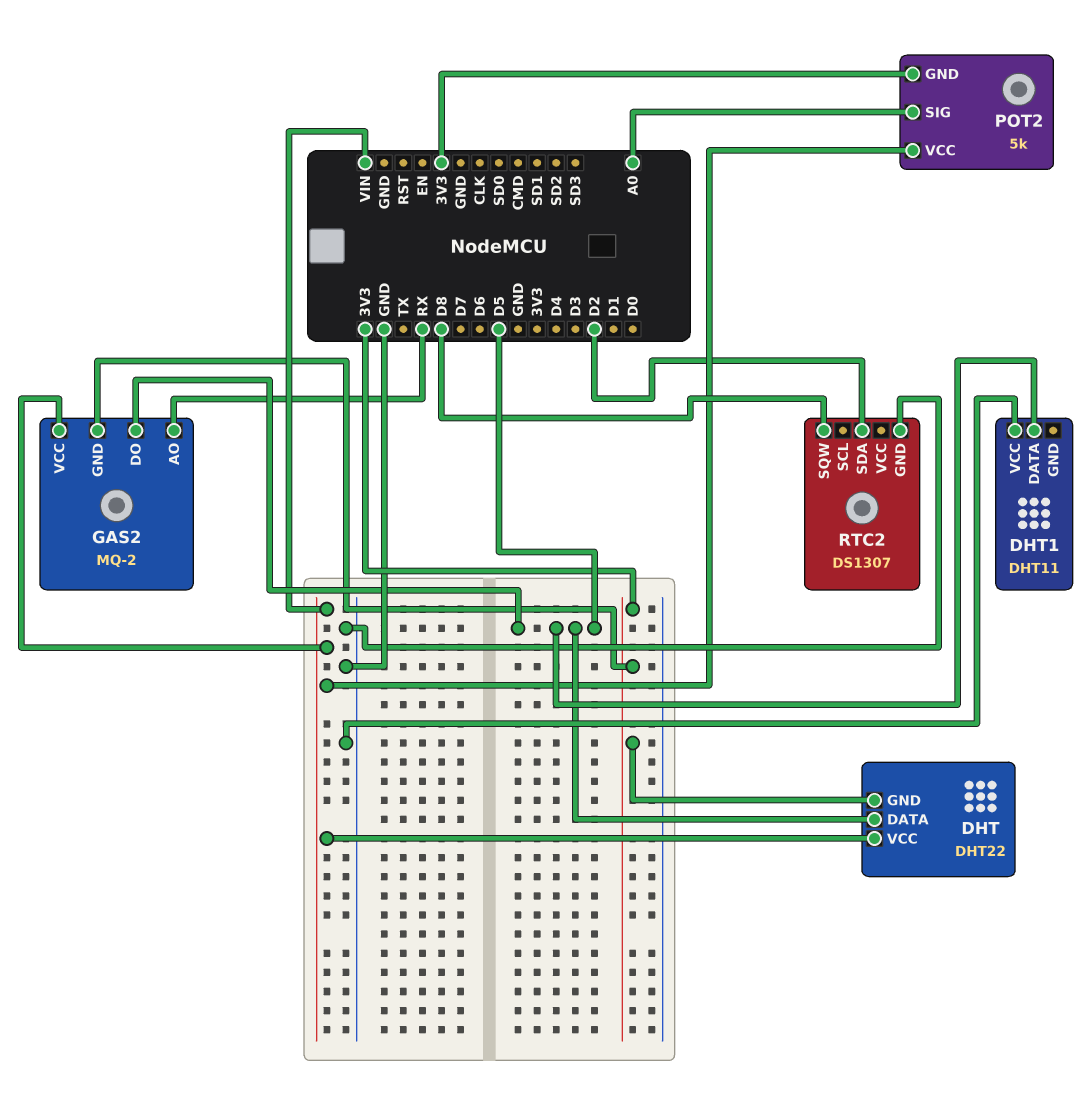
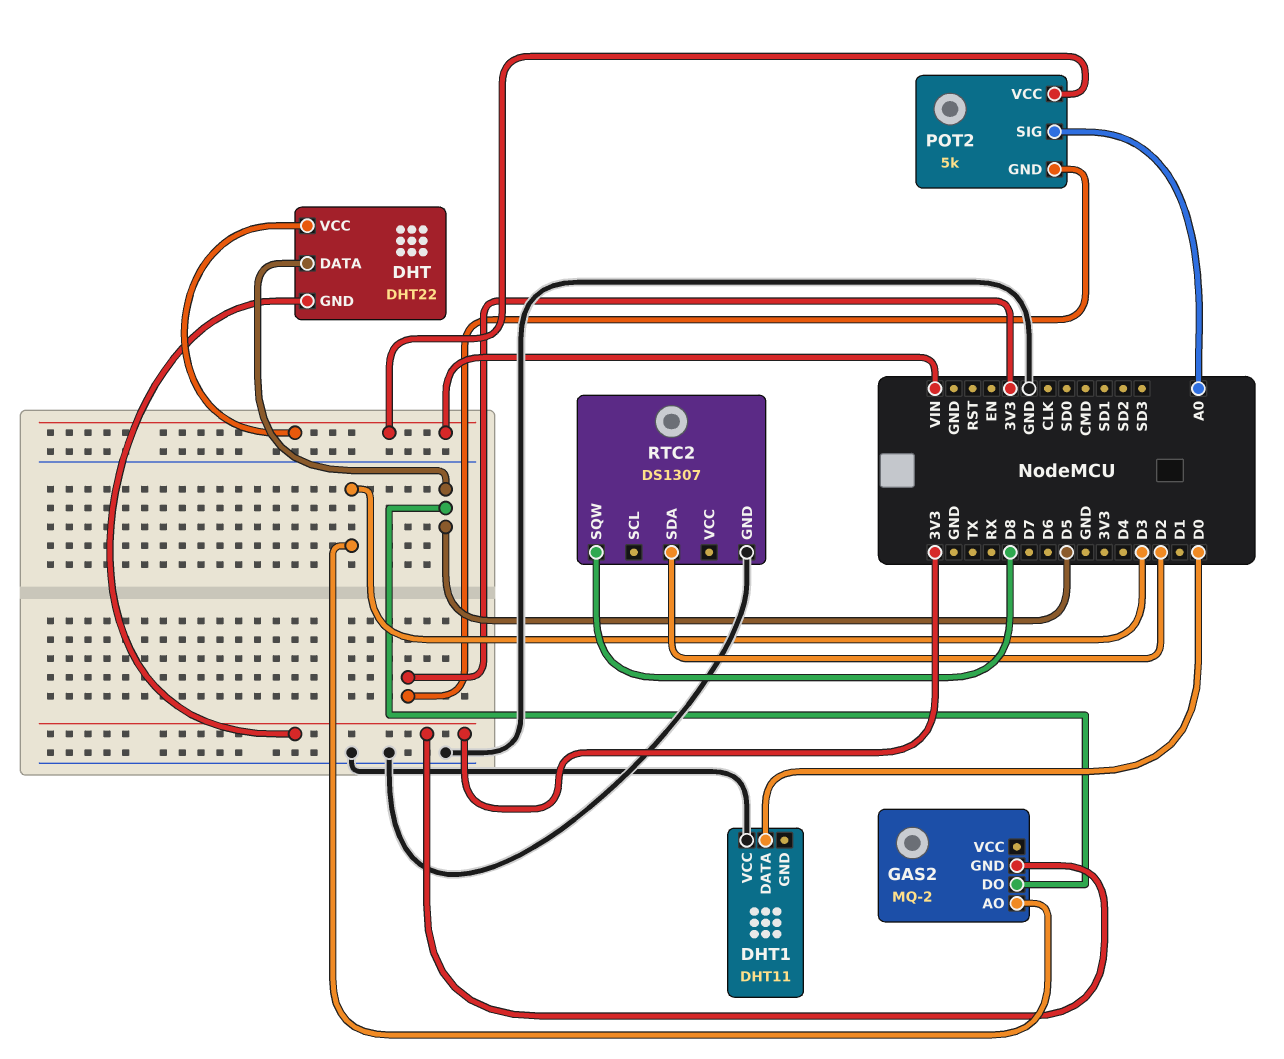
DHT1 pin DATA: D5 -> D0
GAS2 pin AO: RX -> D3
GAS2 pin VCC: VIN -> none

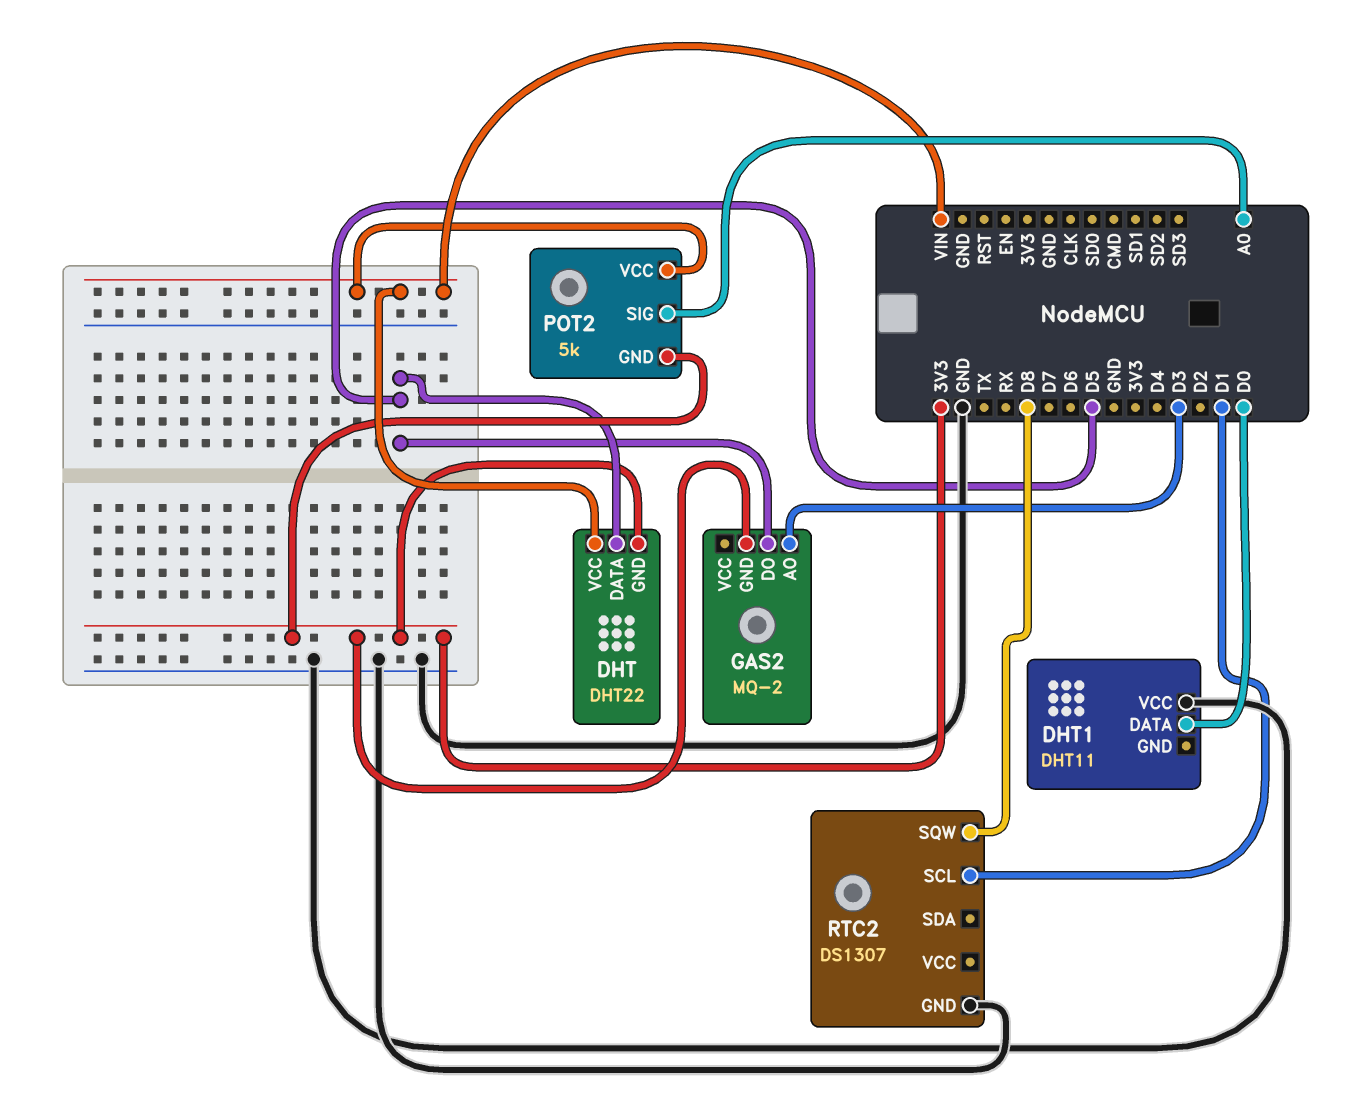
RTC2 pin SCL: none -> D1
RTC2 pin SDA: D2 -> none

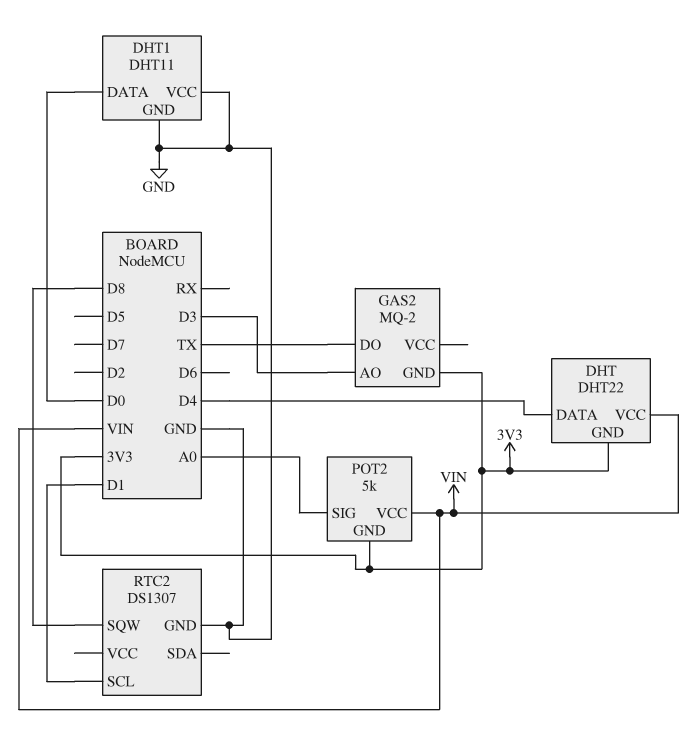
DHT pin DATA: D5 -> D4
DHT1 pin GND: none -> GND
GAS2 pin DO: D5 -> TX

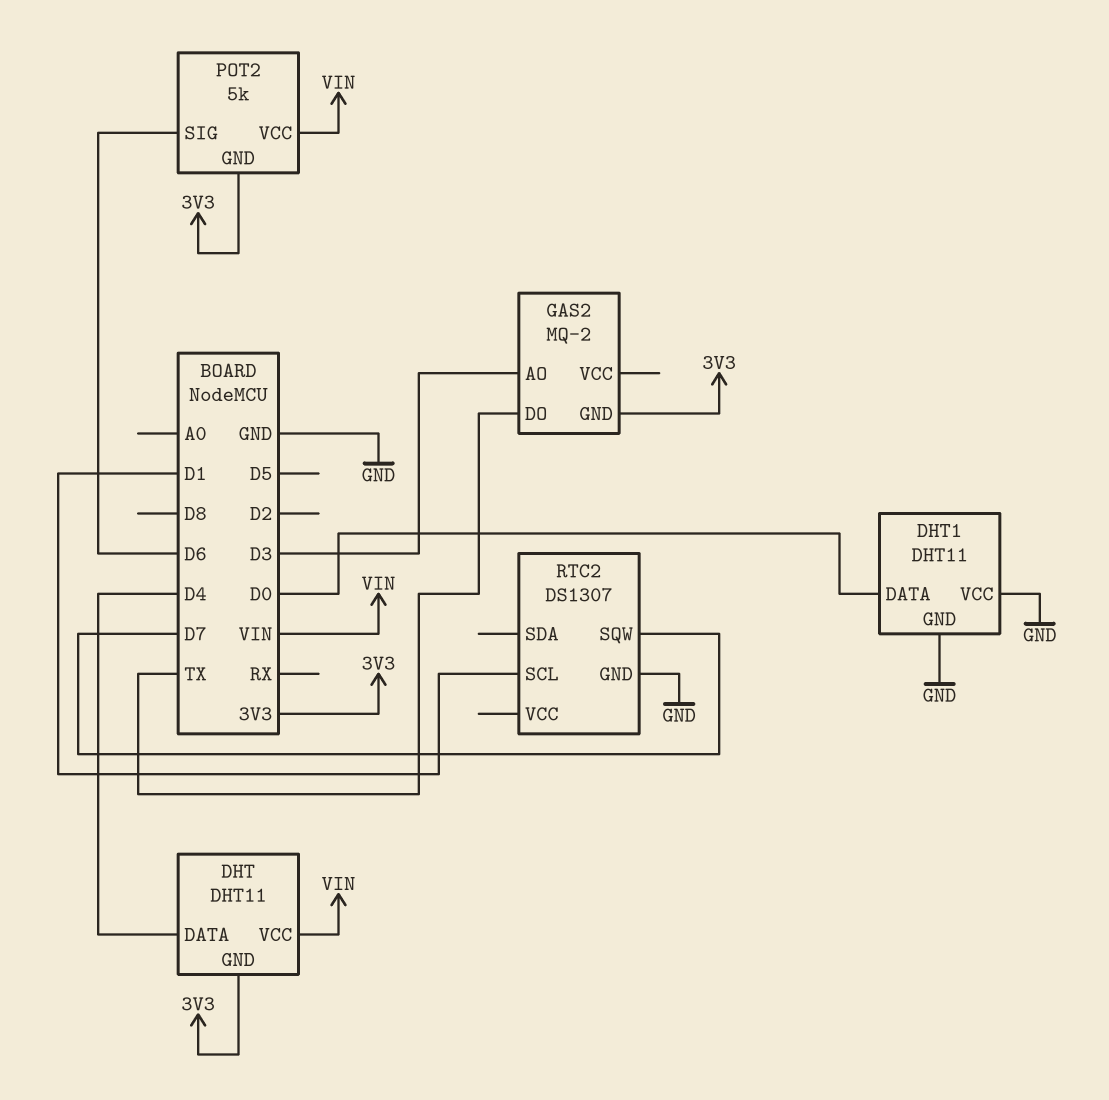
DHT: DHT22 -> DHT11
POT2 pin SIG: A0 -> D6
RTC2 pin SQW: D8 -> D7

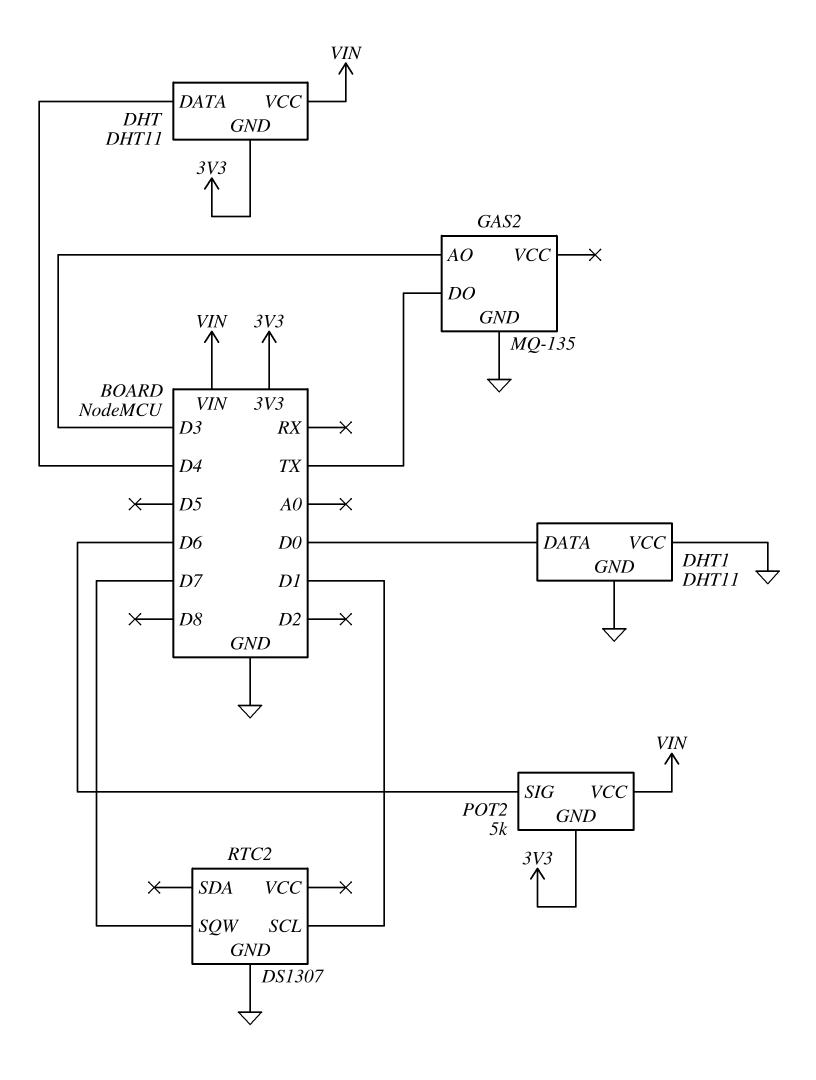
GAS2: MQ-2 -> MQ-135
GAS2 pin GND: 3V3 -> GND

